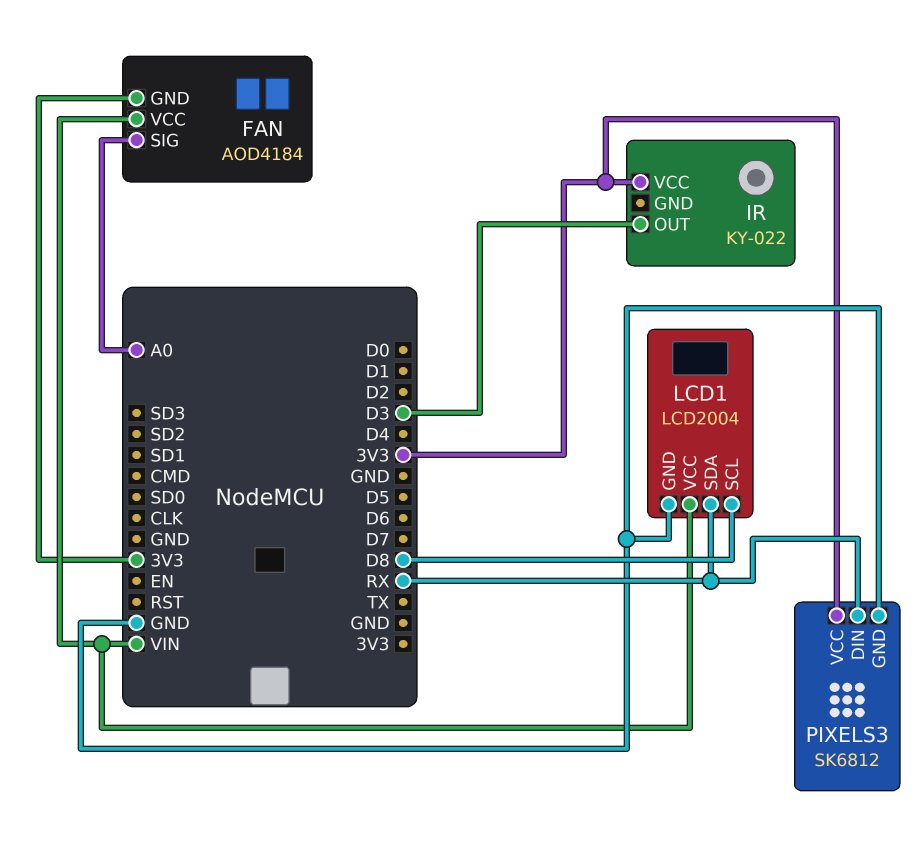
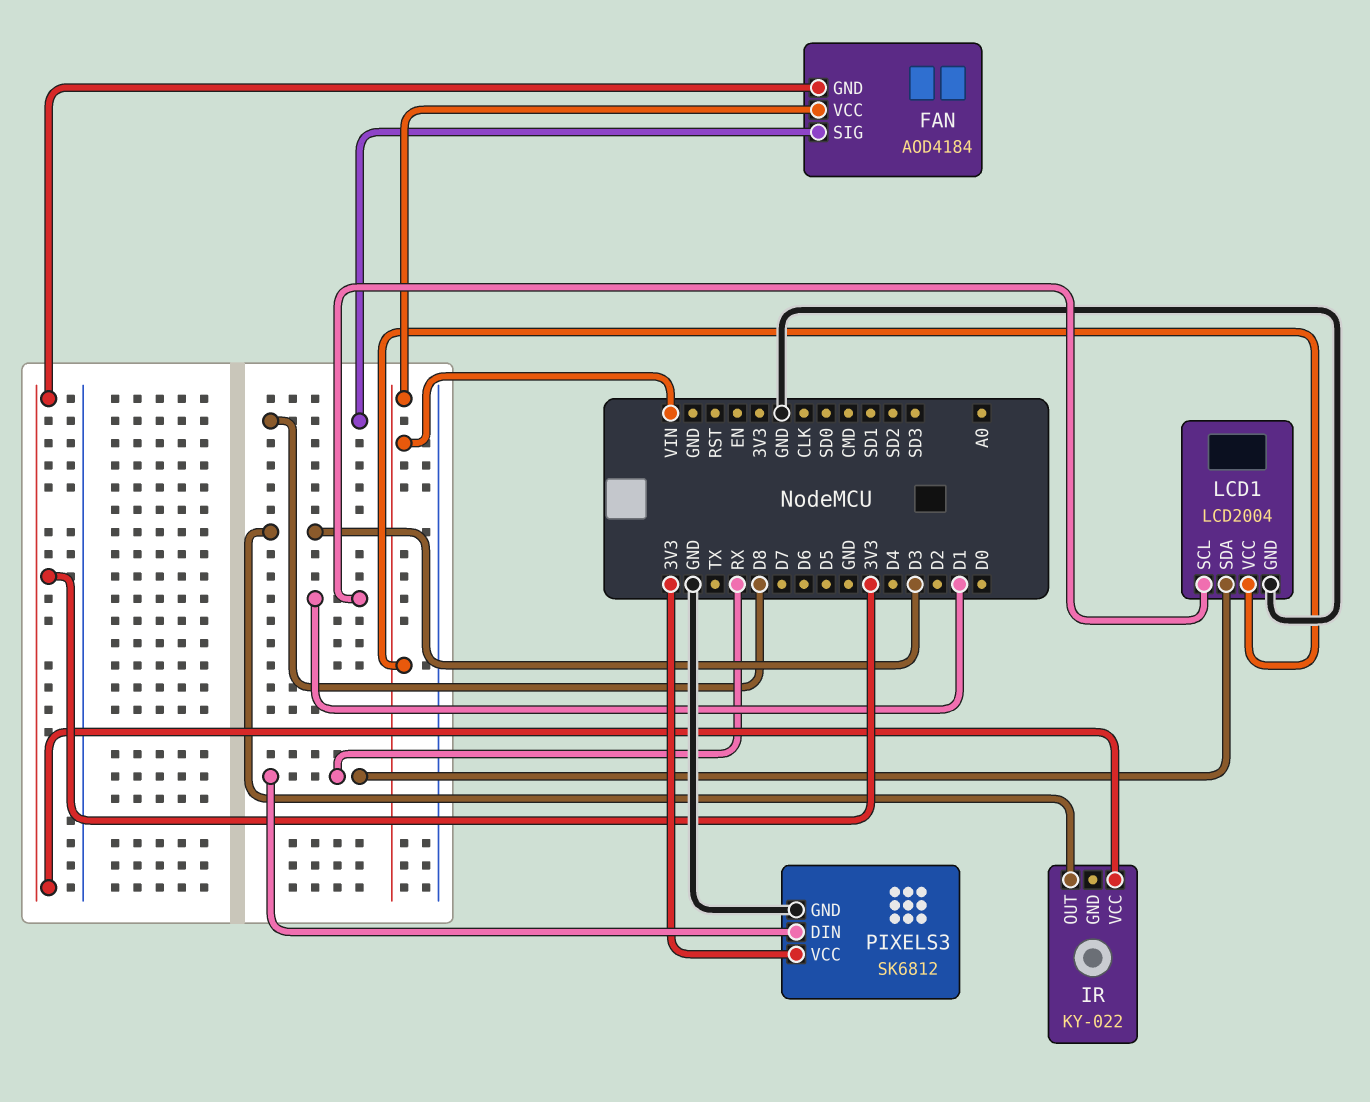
FAN pin SIG: A0 -> D8
LCD1 pin SCL: D8 -> D1

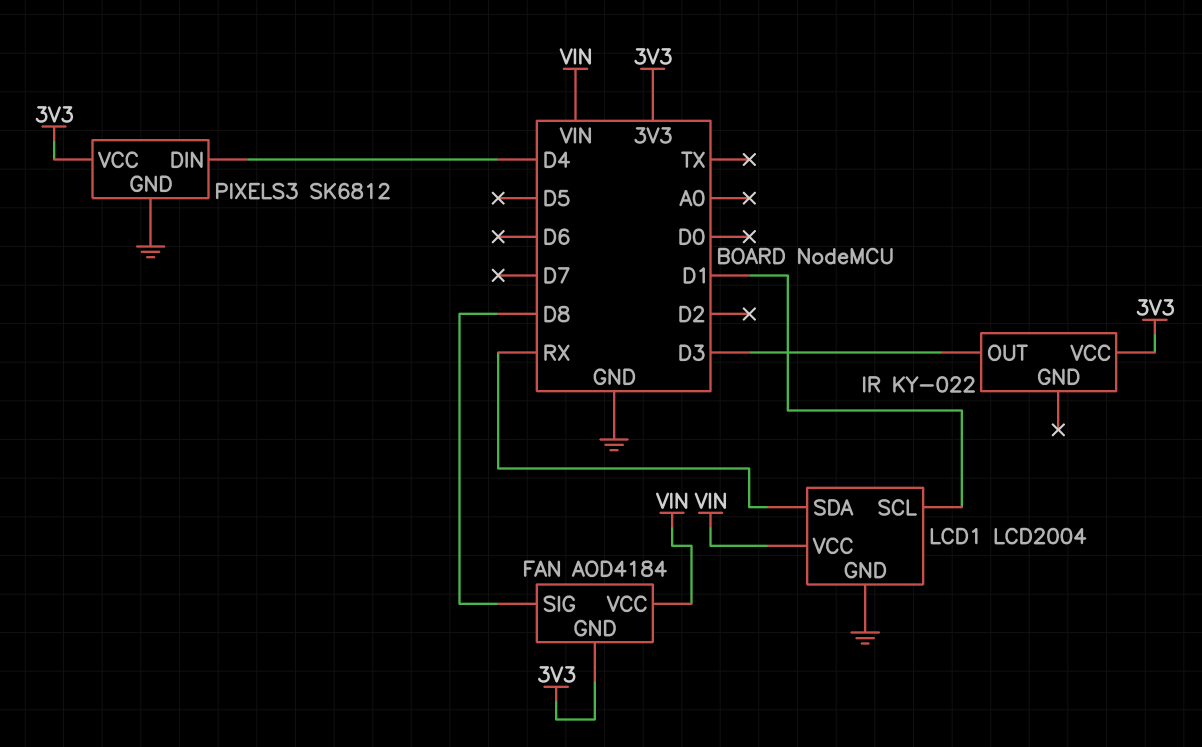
PIXELS3 pin DIN: RX -> D4

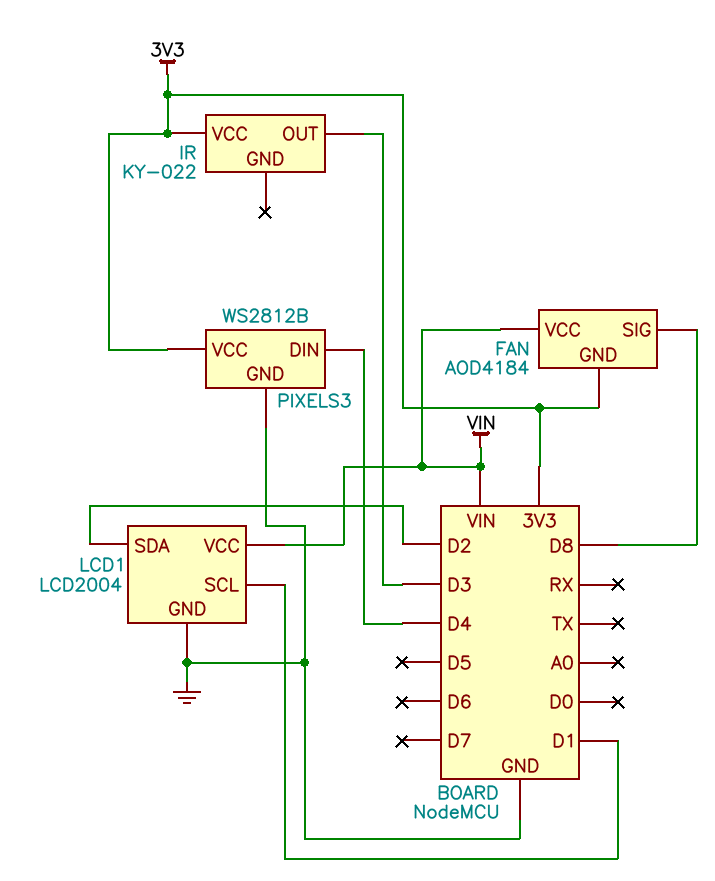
LCD1 pin SDA: RX -> D2
PIXELS3: SK6812 -> WS2812B

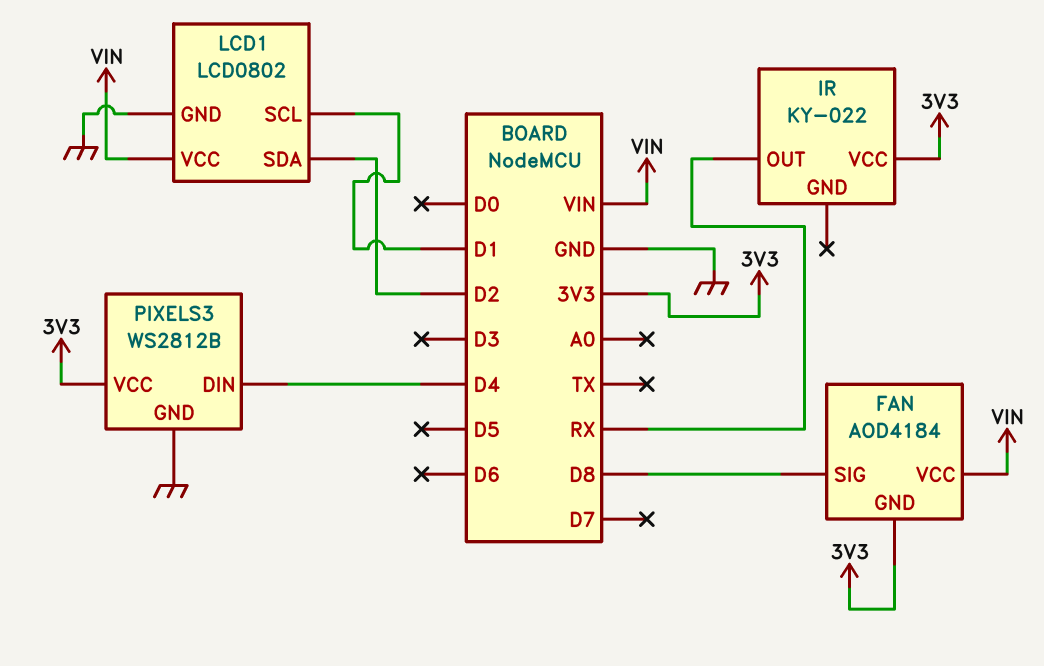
IR pin OUT: D3 -> RX
LCD1: LCD2004 -> LCD0802

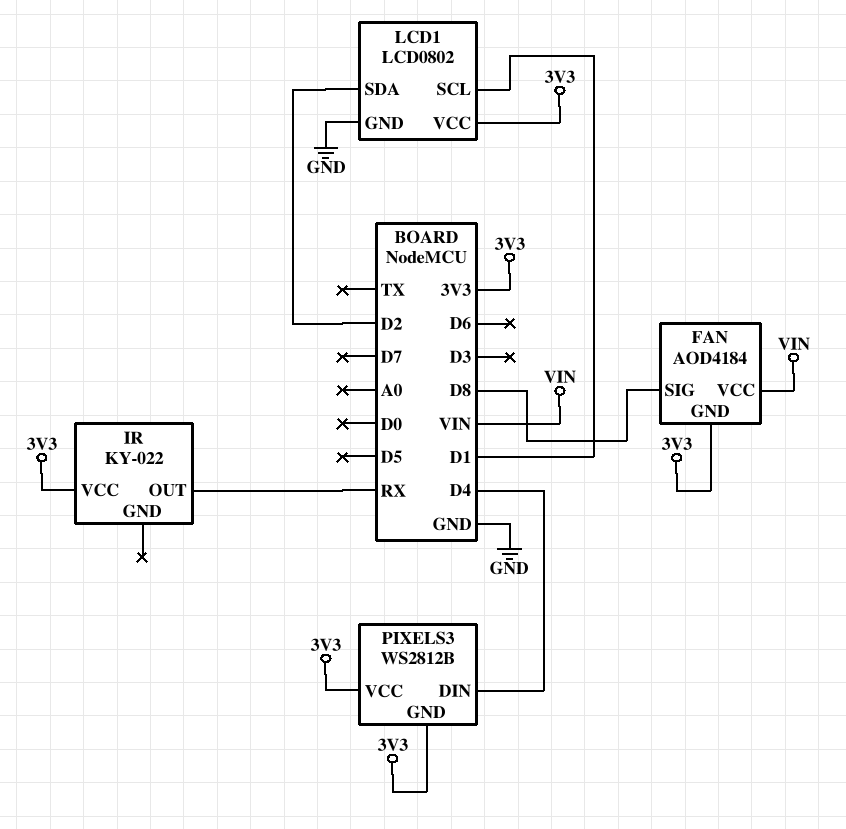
LCD1 pin VCC: VIN -> 3V3
PIXELS3 pin GND: GND -> 3V3

